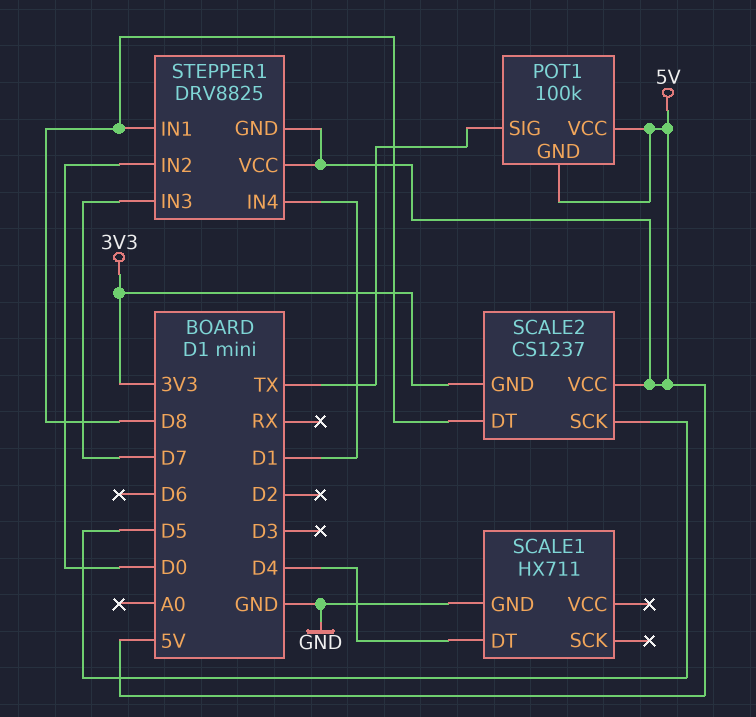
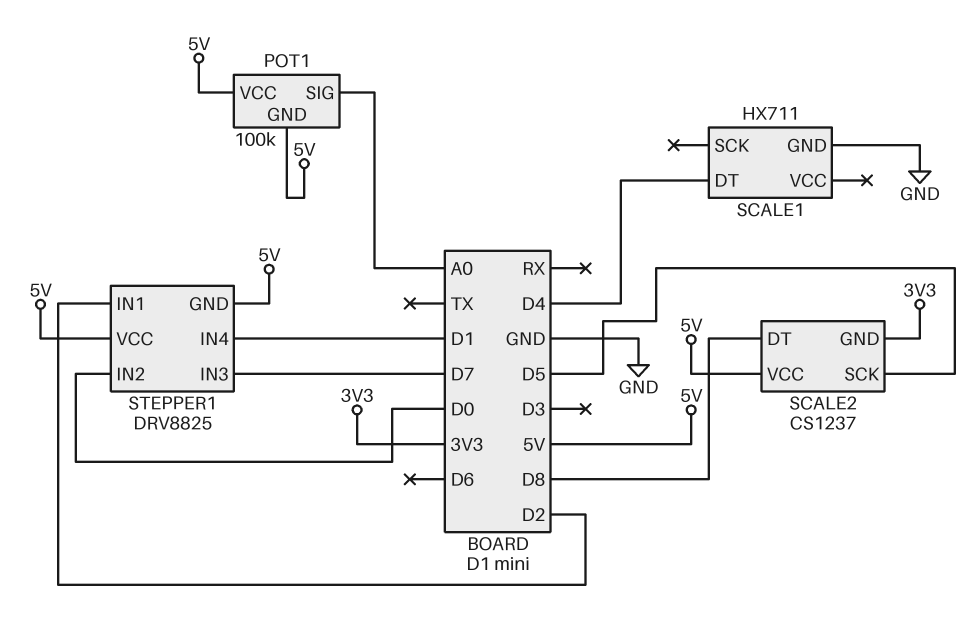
POT1 pin SIG: TX -> A0
STEPPER1 pin IN1: D8 -> D2

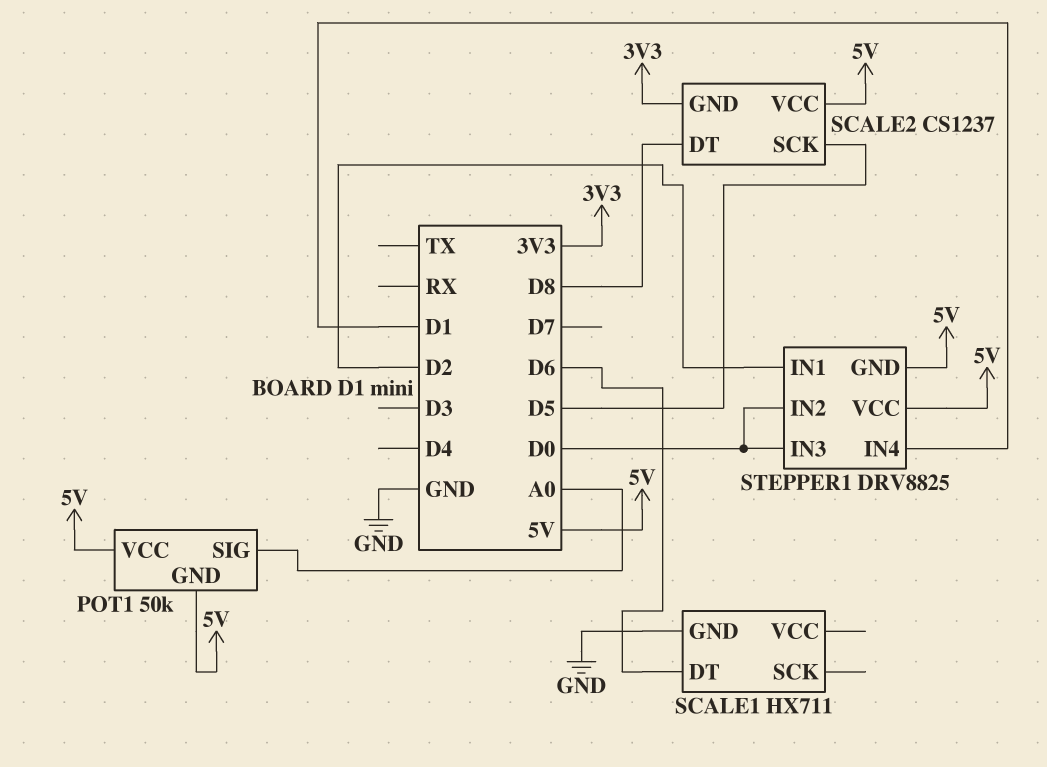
POT1: 100k -> 50k
SCALE1 pin DT: D4 -> D6
STEPPER1 pin IN3: D7 -> D0

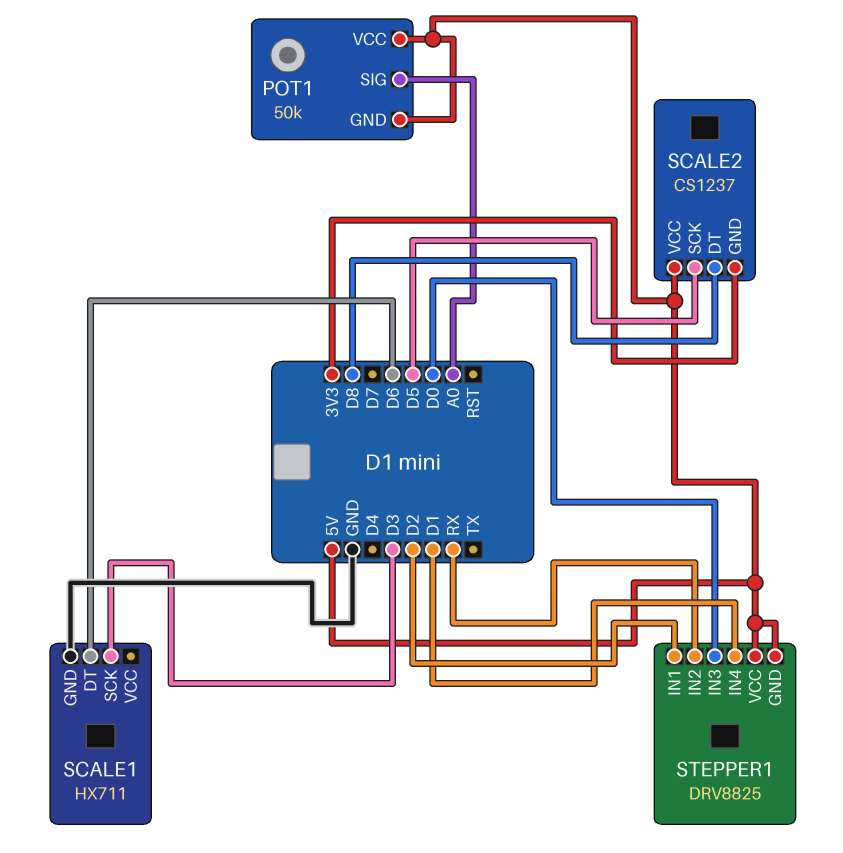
SCALE1 pin SCK: none -> D3
STEPPER1 pin IN2: D0 -> RX

